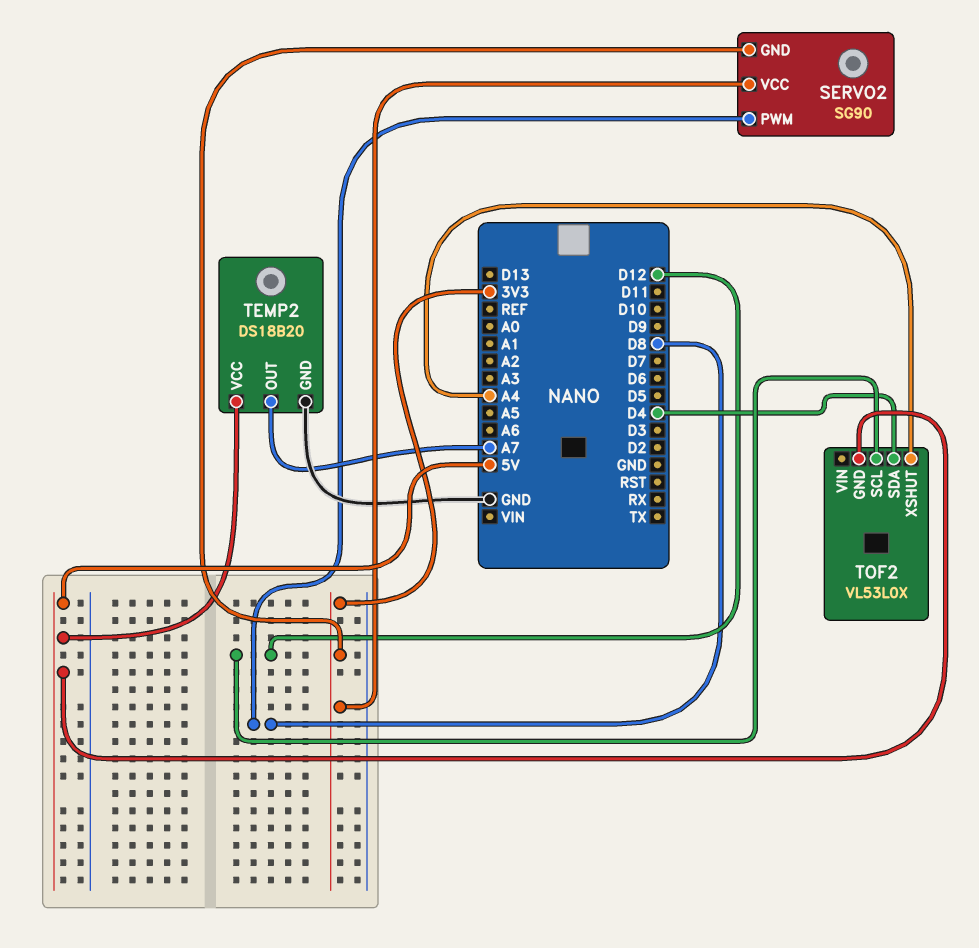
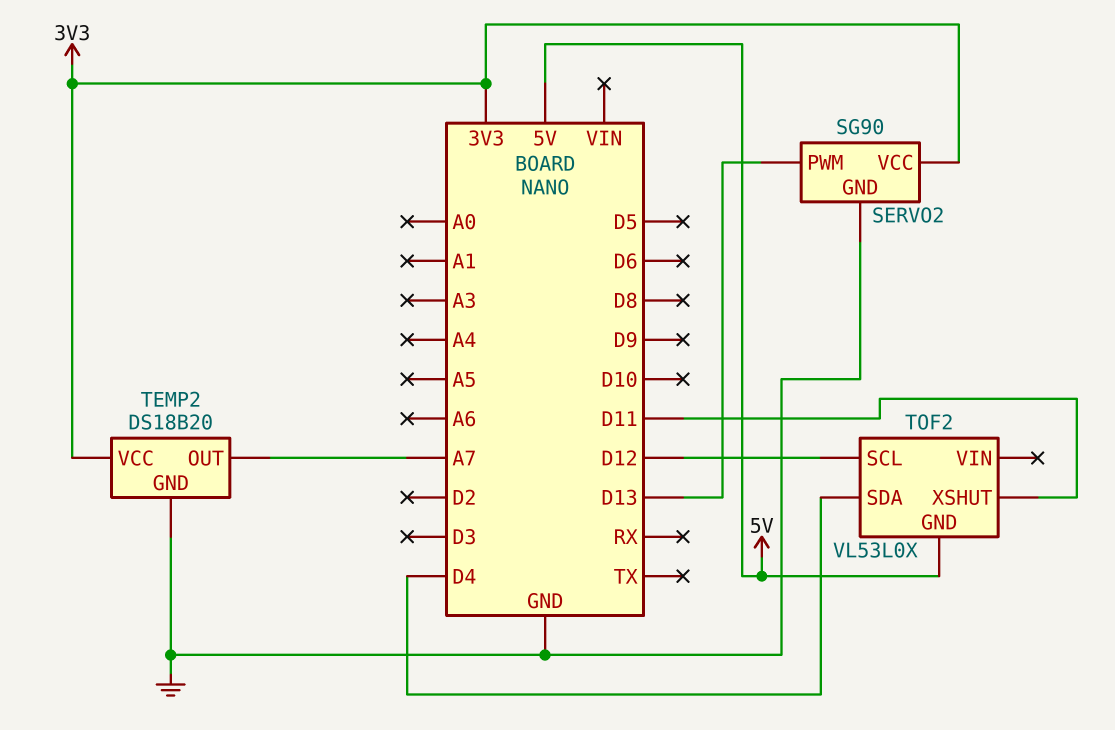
SERVO2 pin GND: 3V3 -> GND
SERVO2 pin PWM: D8 -> D13
TEMP2 pin VCC: 5V -> 3V3
TOF2 pin XSHUT: A4 -> D11

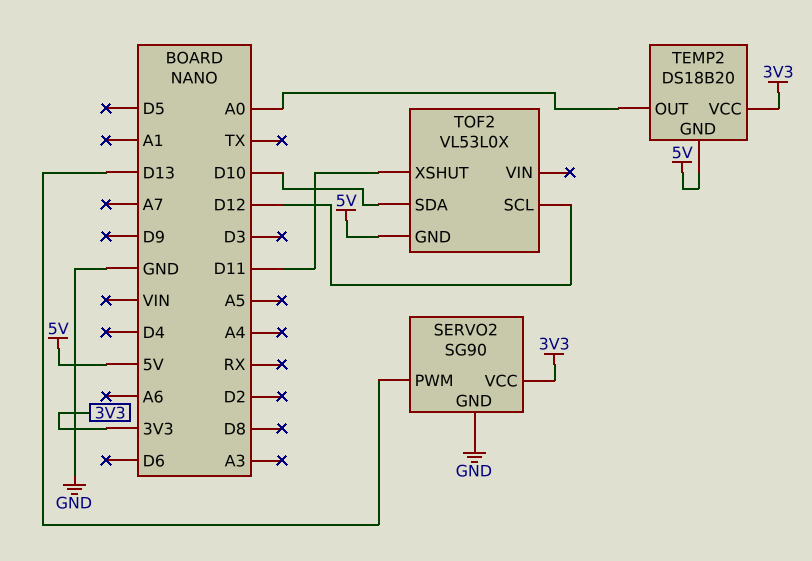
TEMP2 pin GND: GND -> 5V
TEMP2 pin OUT: A7 -> A0
TOF2 pin SDA: D4 -> D10

